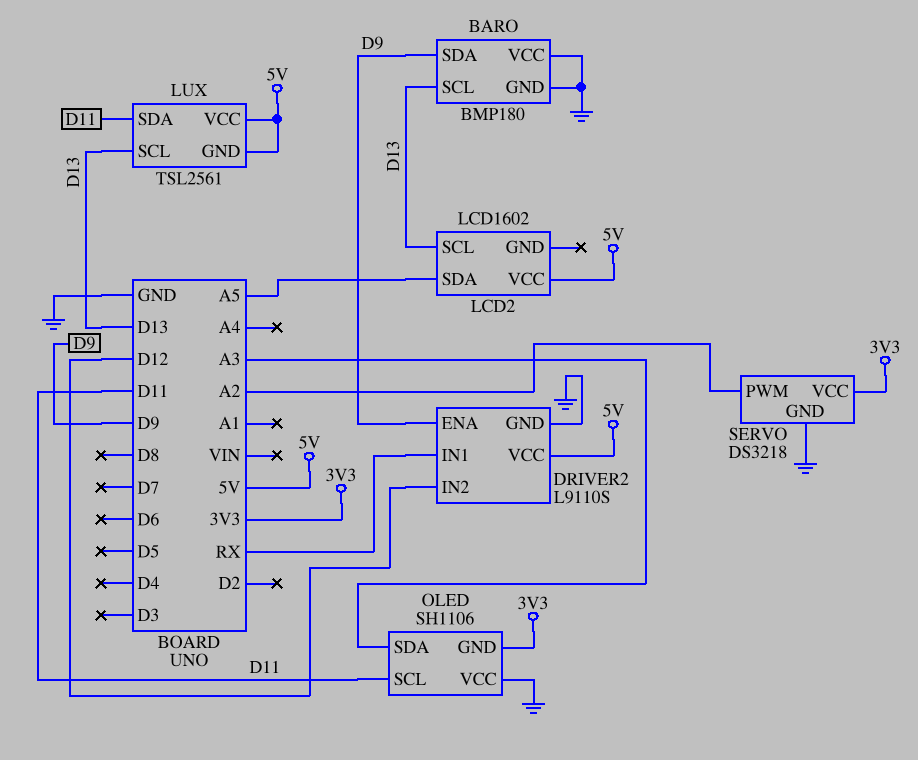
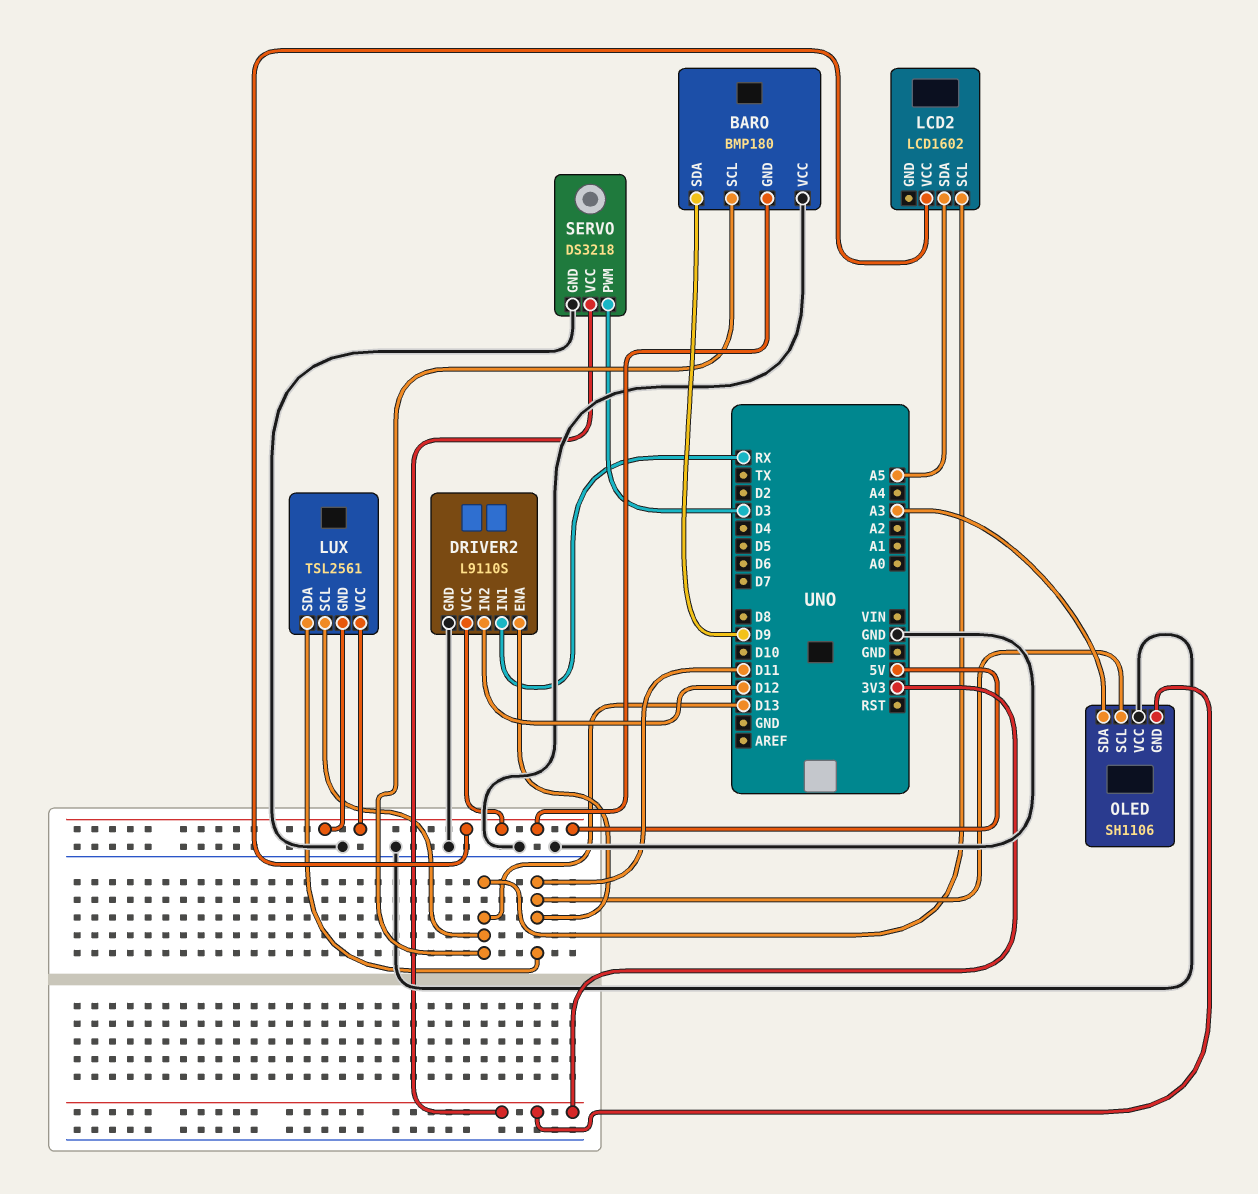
BARO pin GND: GND -> 5V
DRIVER2 pin ENA: D9 -> D11
SERVO pin PWM: A2 -> D3

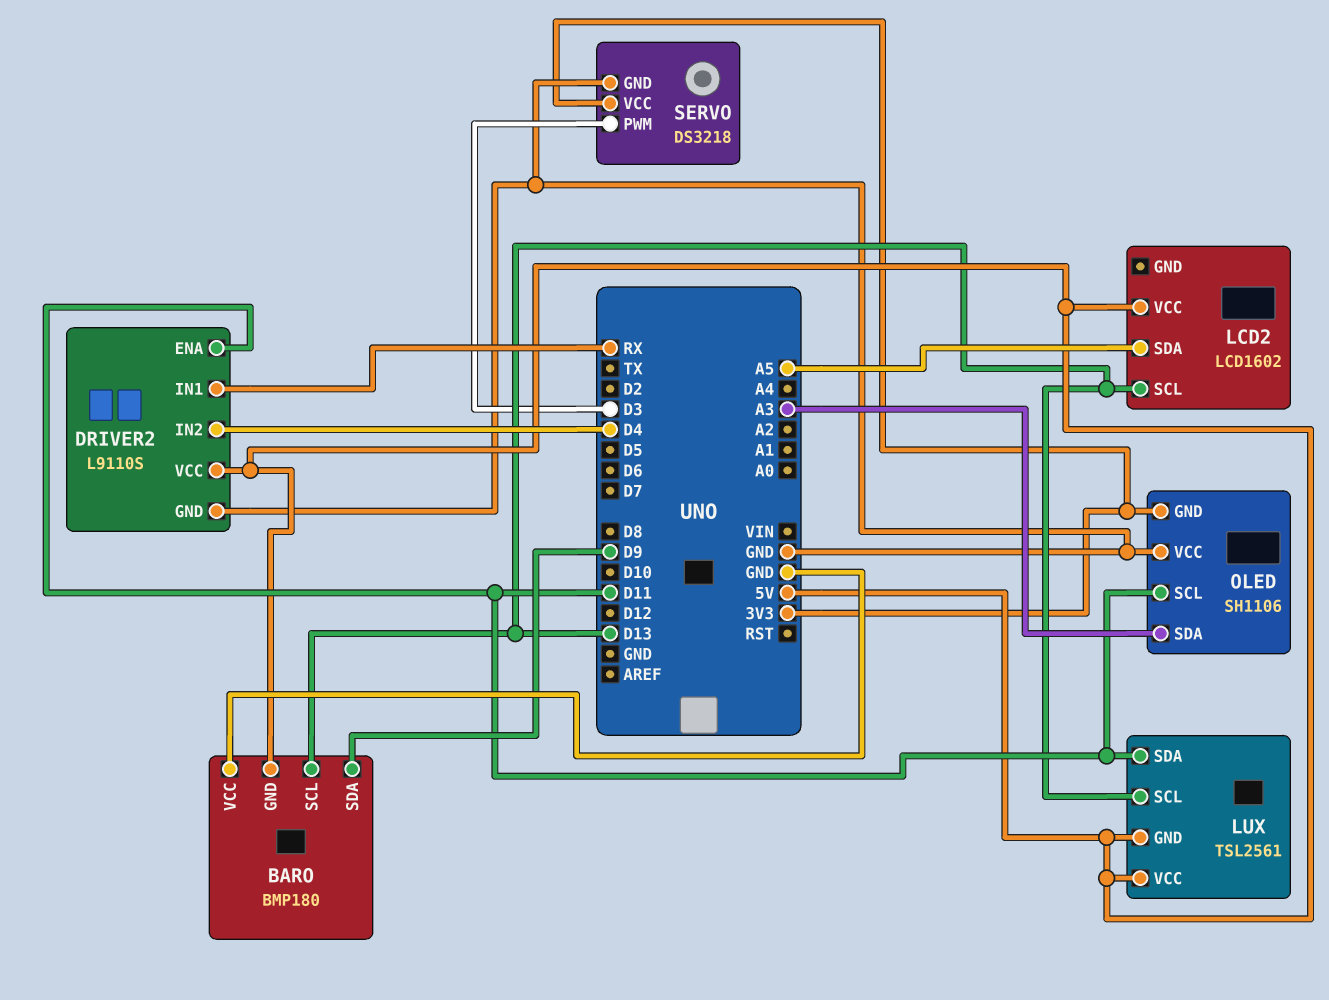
DRIVER2 pin IN2: D12 -> D4

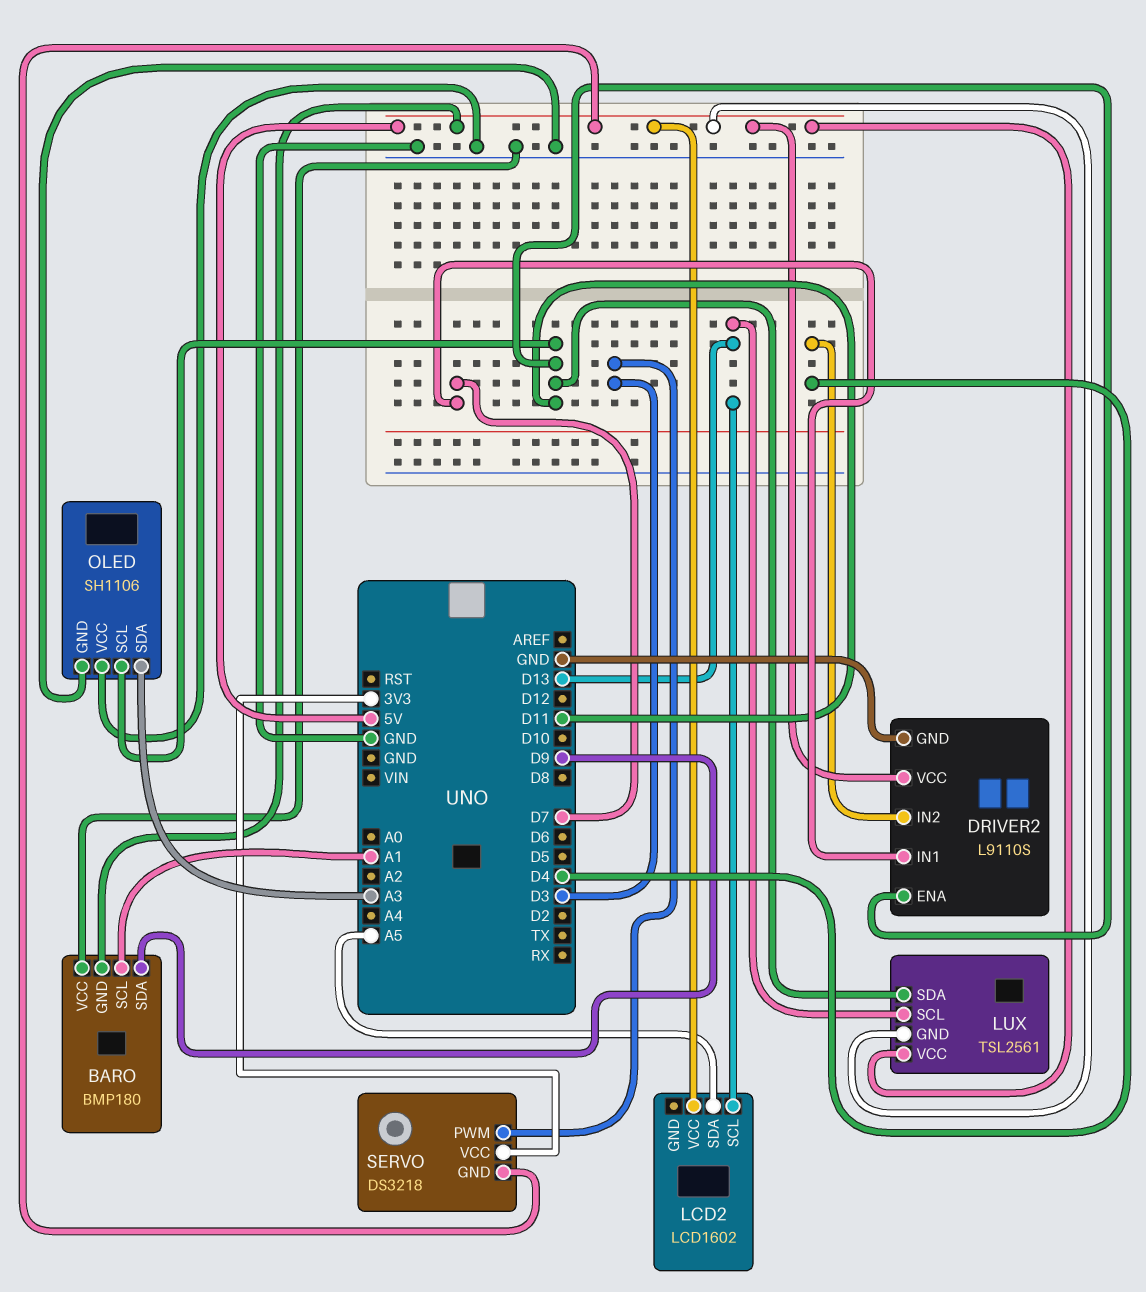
BARO pin SCL: D13 -> A1
DRIVER2 pin IN1: RX -> D7
OLED pin GND: 3V3 -> GND
SERVO pin GND: GND -> 5V

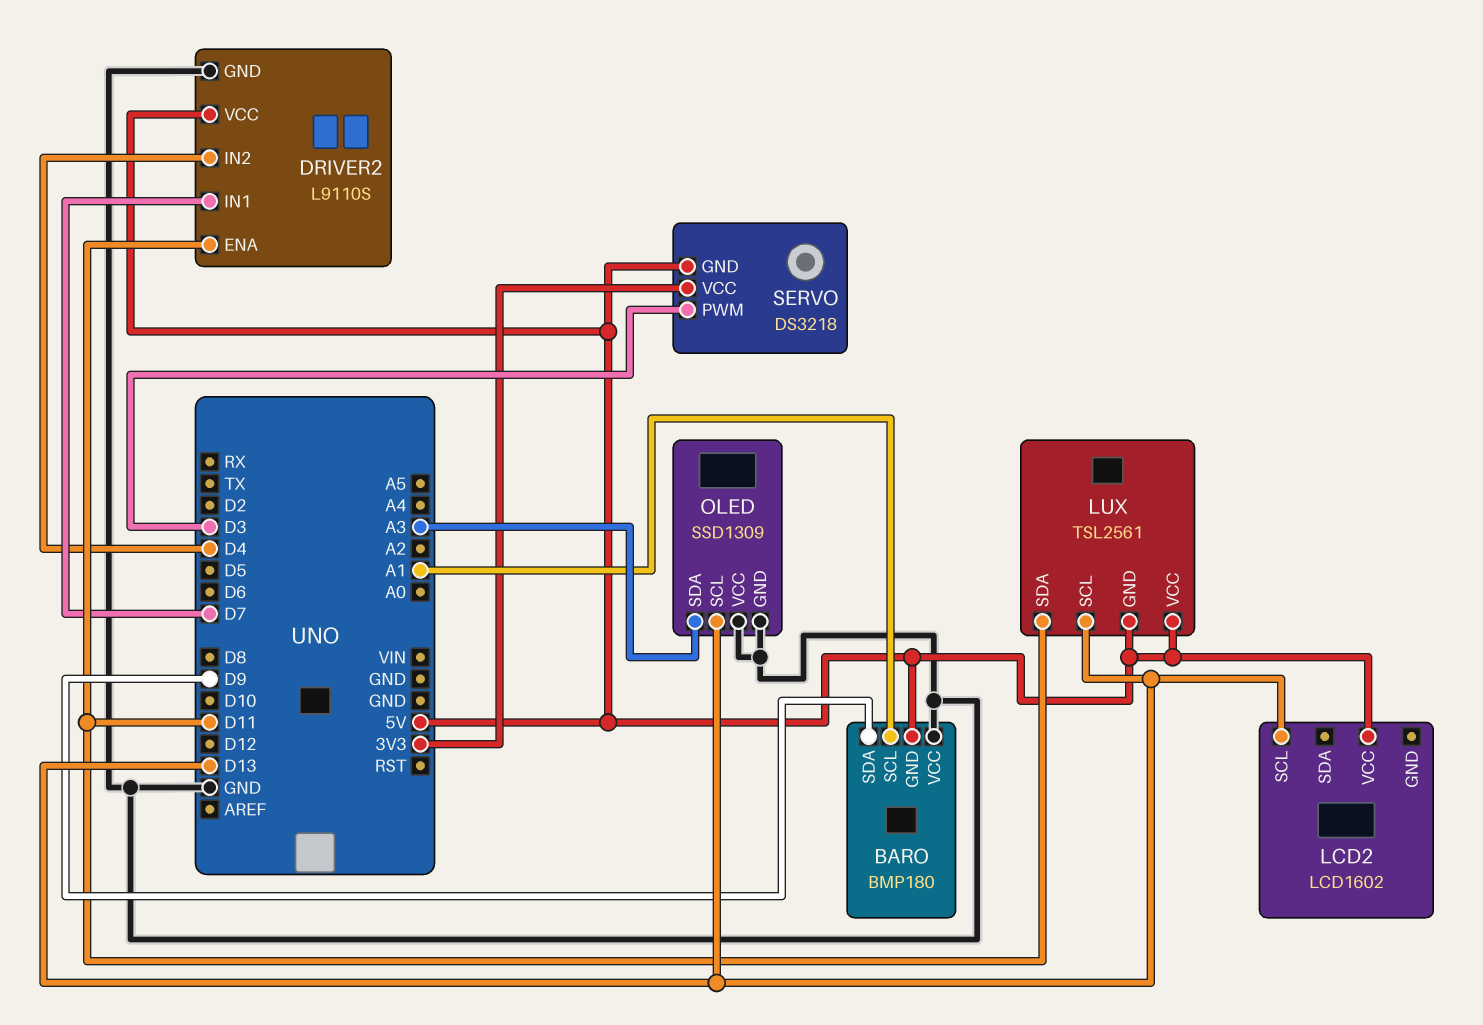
LCD2 pin SDA: A5 -> none
OLED: SH1106 -> SSD1309
OLED pin SCL: D11 -> D13

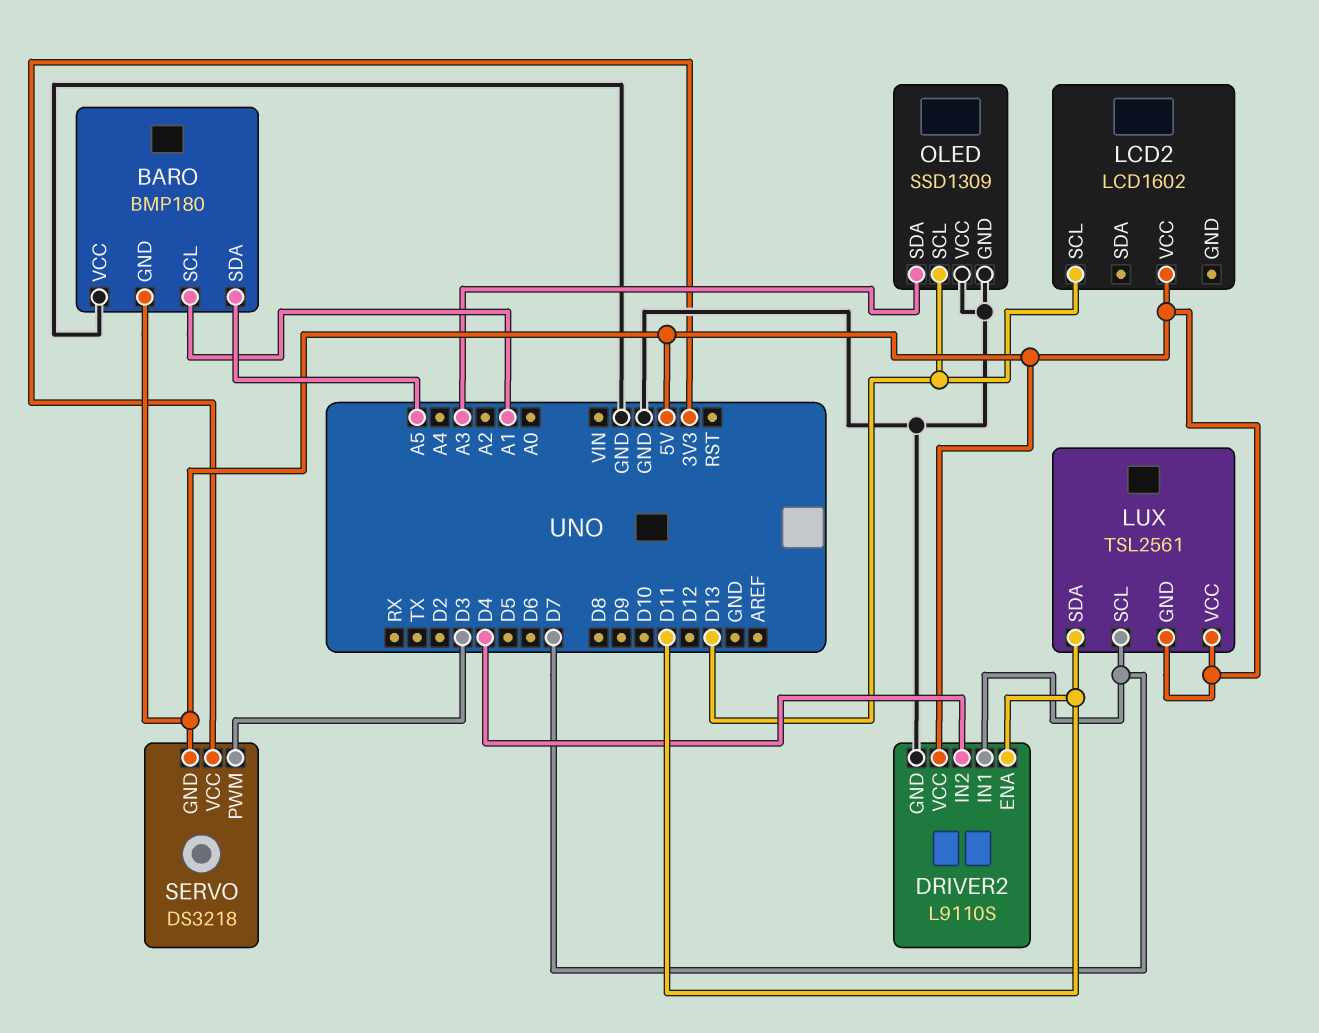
BARO pin SDA: D9 -> A5
LUX pin SCL: D13 -> D7

